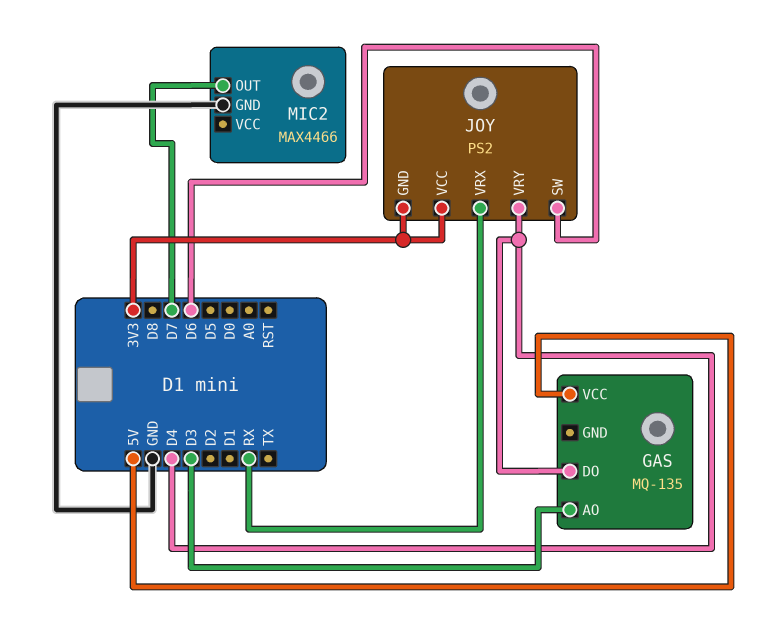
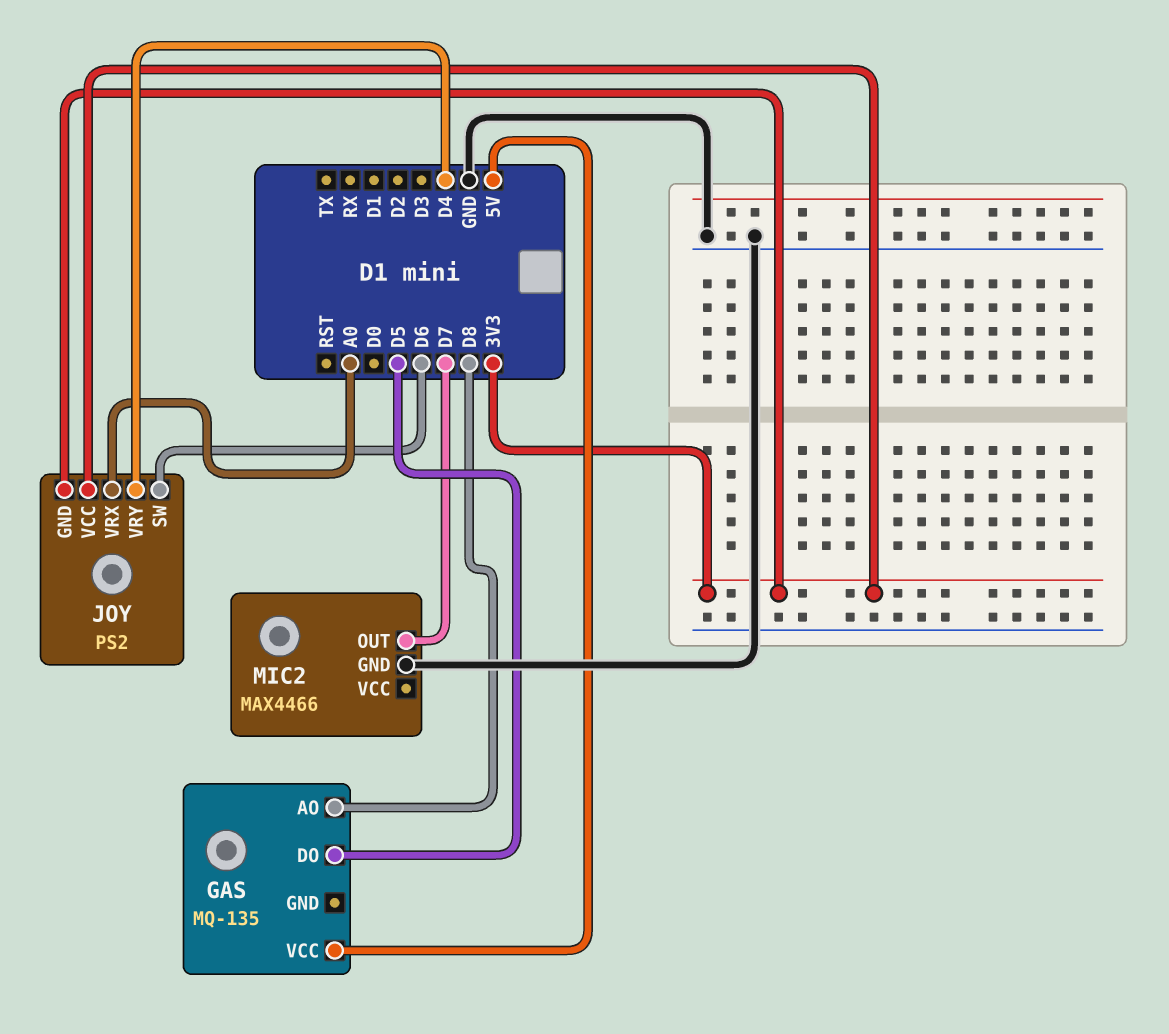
GAS pin AO: D3 -> D8
GAS pin DO: D4 -> D5
JOY pin VRX: RX -> A0

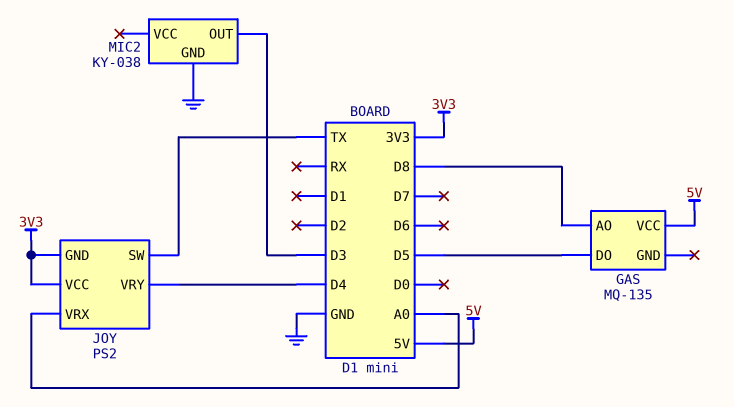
JOY pin SW: D6 -> TX
MIC2: MAX4466 -> KY-038
MIC2 pin OUT: D7 -> D3

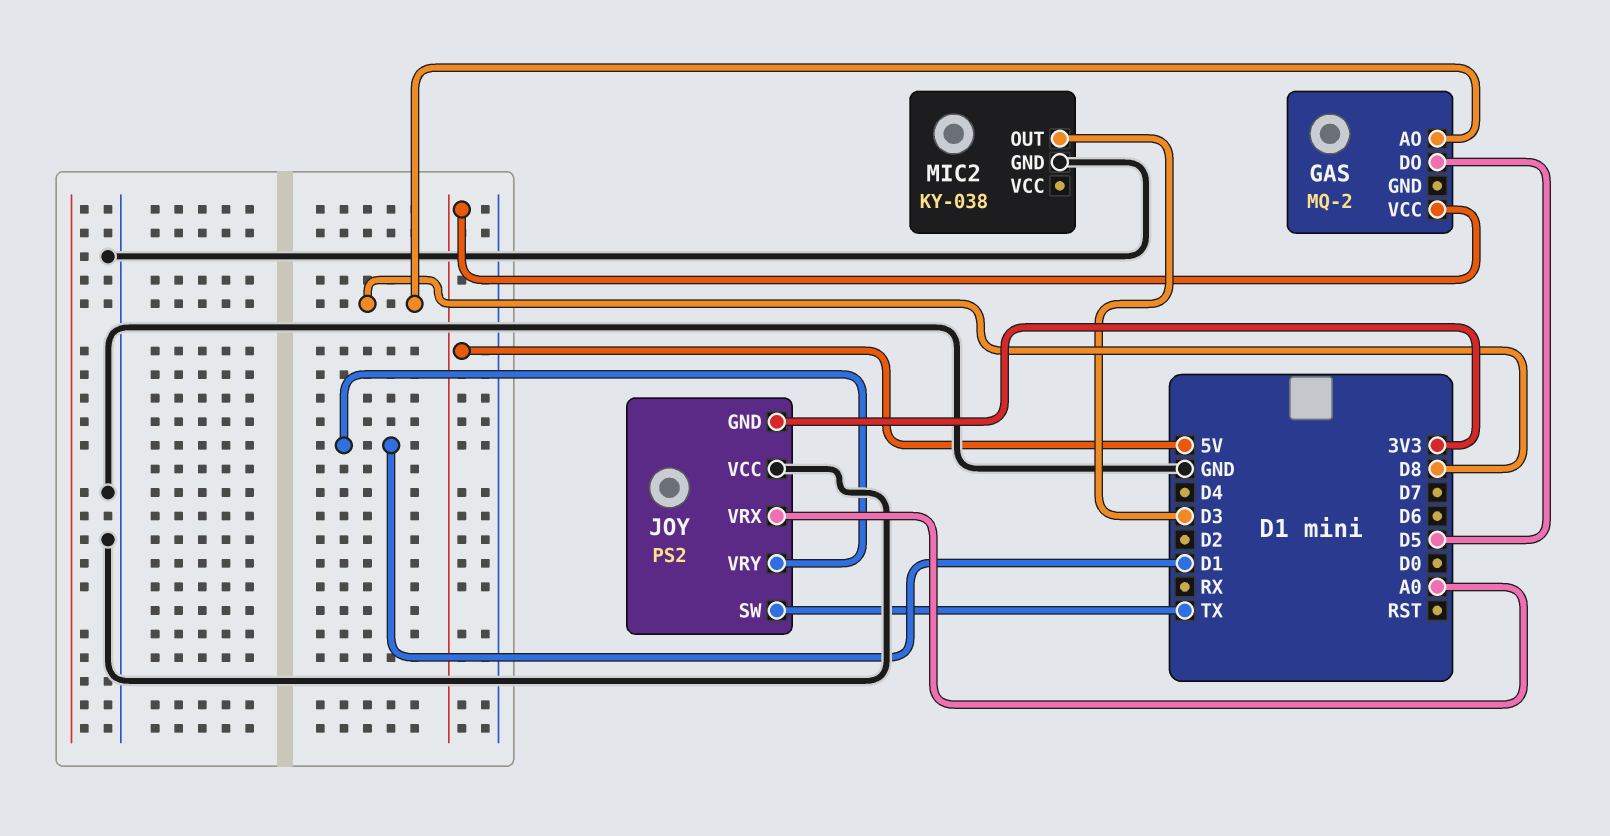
GAS: MQ-135 -> MQ-2
JOY pin VCC: 3V3 -> GND
JOY pin VRY: D4 -> D1

